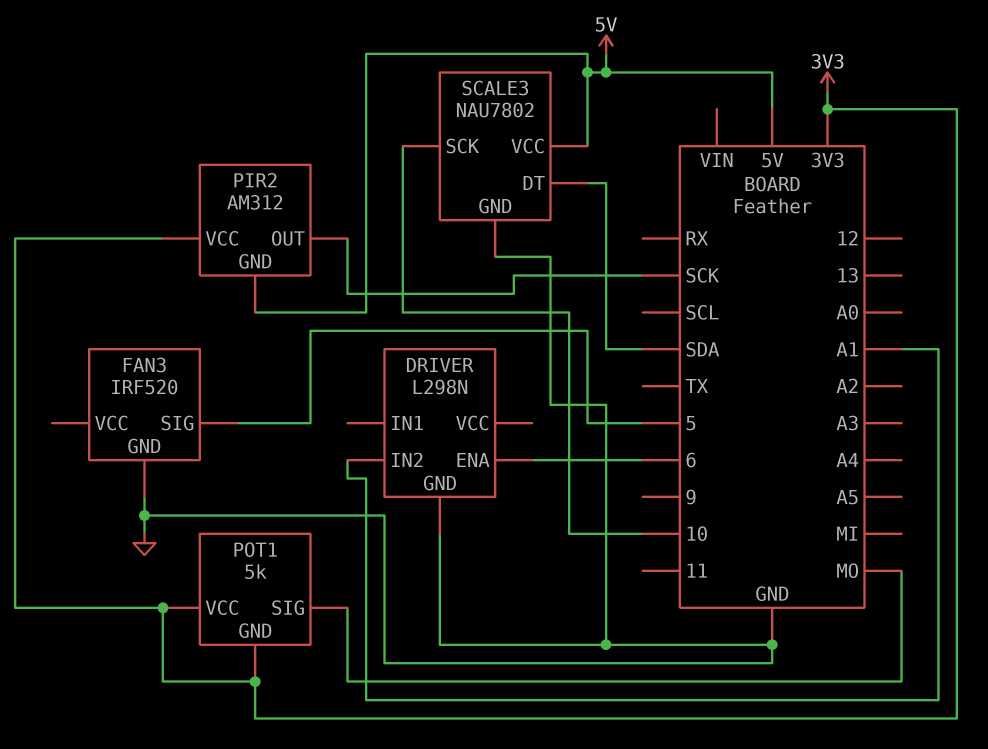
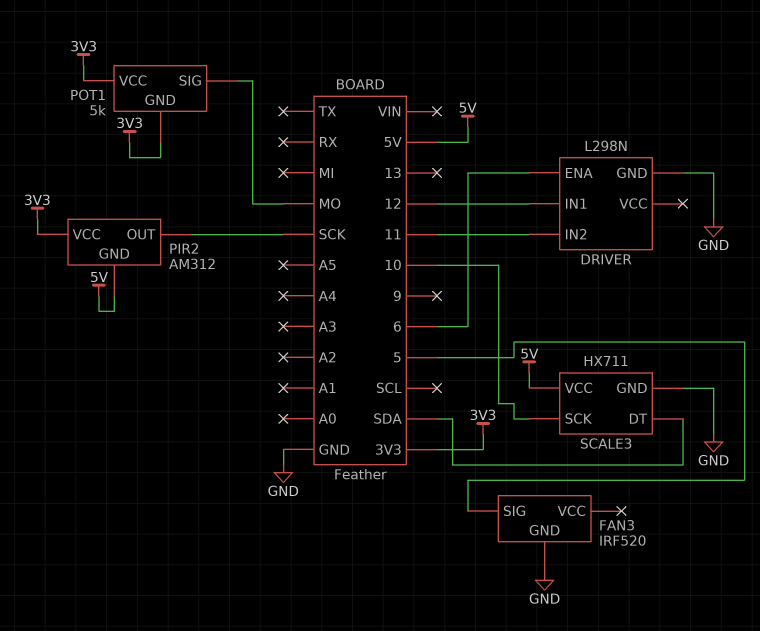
DRIVER pin IN1: none -> 12
DRIVER pin IN2: A1 -> 11
SCALE3: NAU7802 -> HX711

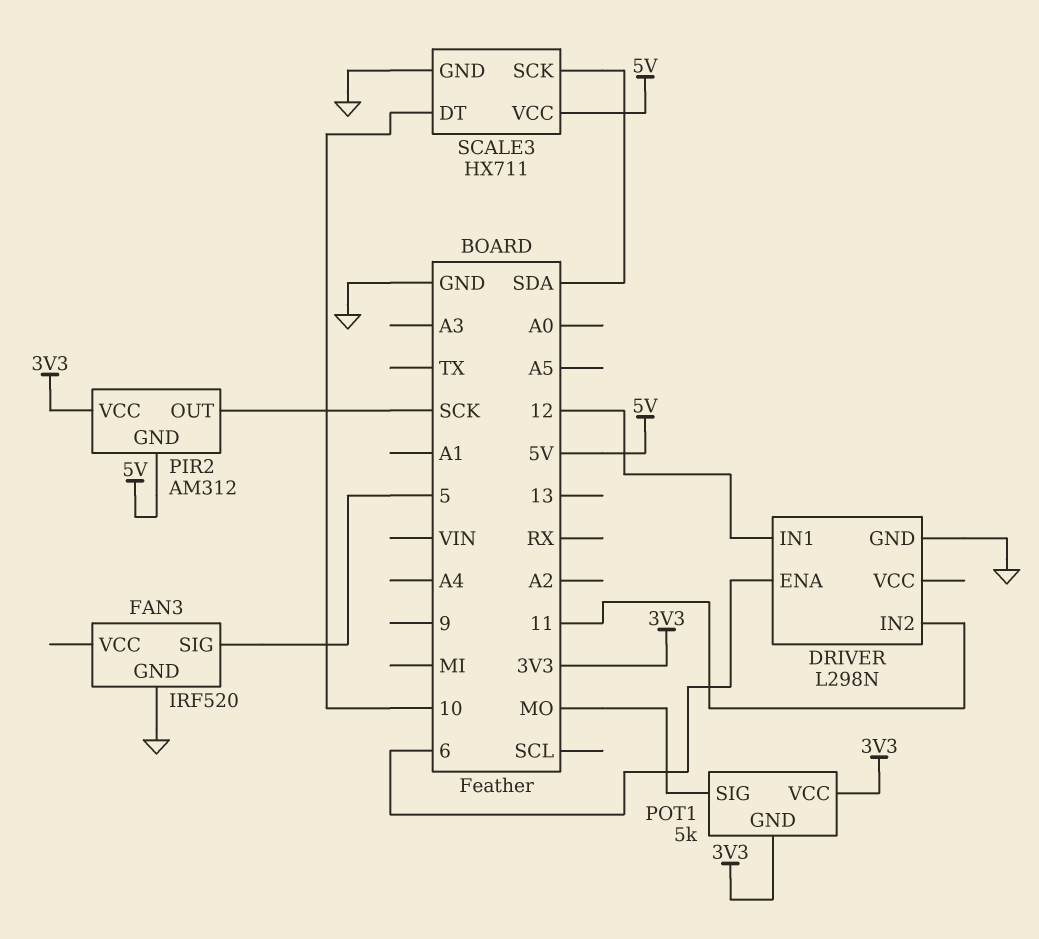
SCALE3 pin DT: SDA -> 10
SCALE3 pin SCK: 10 -> SDA

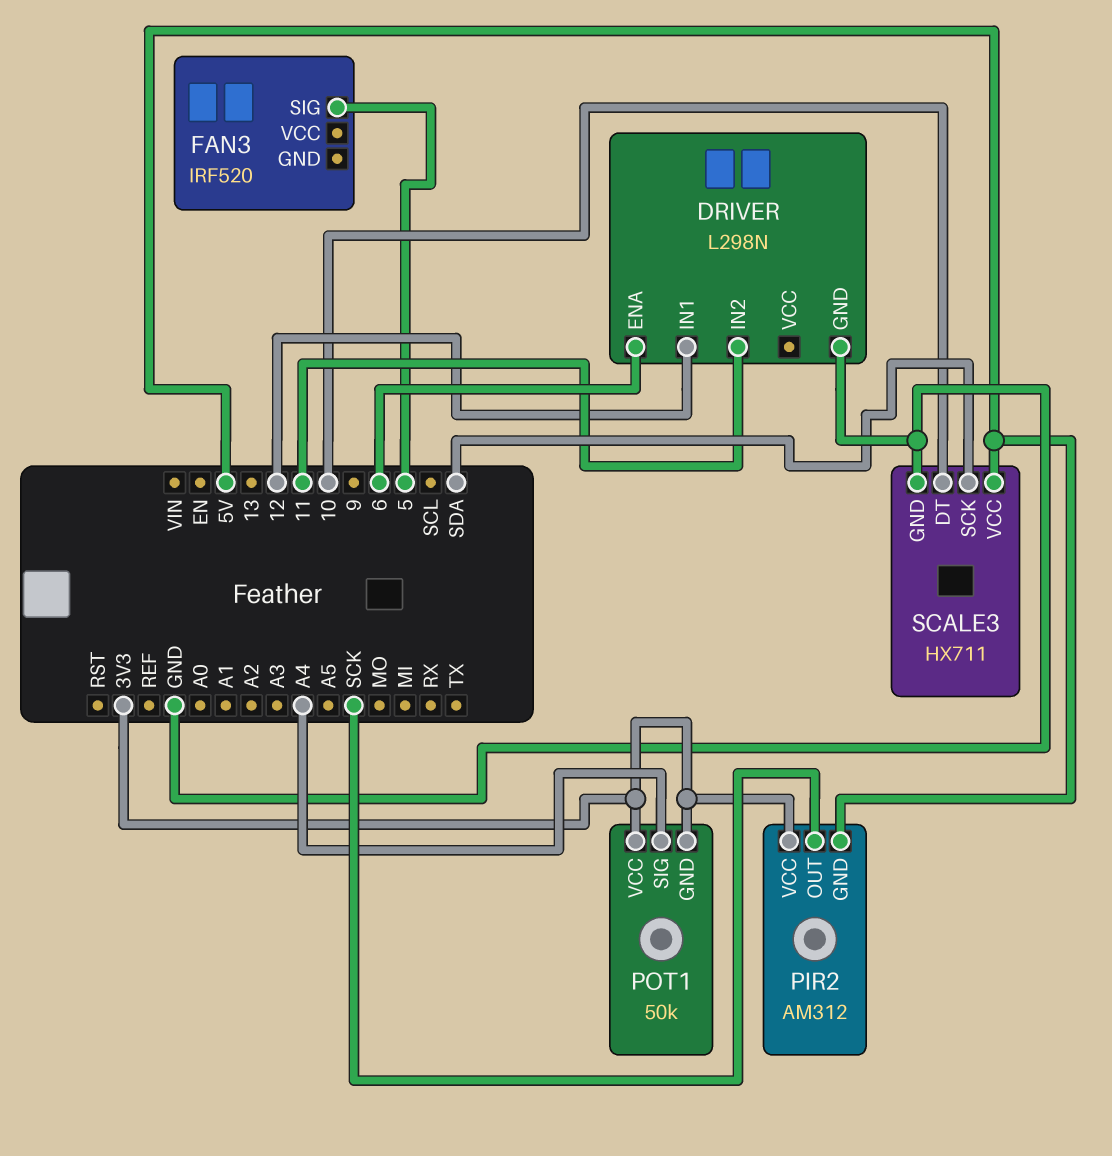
FAN3 pin GND: GND -> none
POT1: 5k -> 50k
POT1 pin SIG: MO -> A4

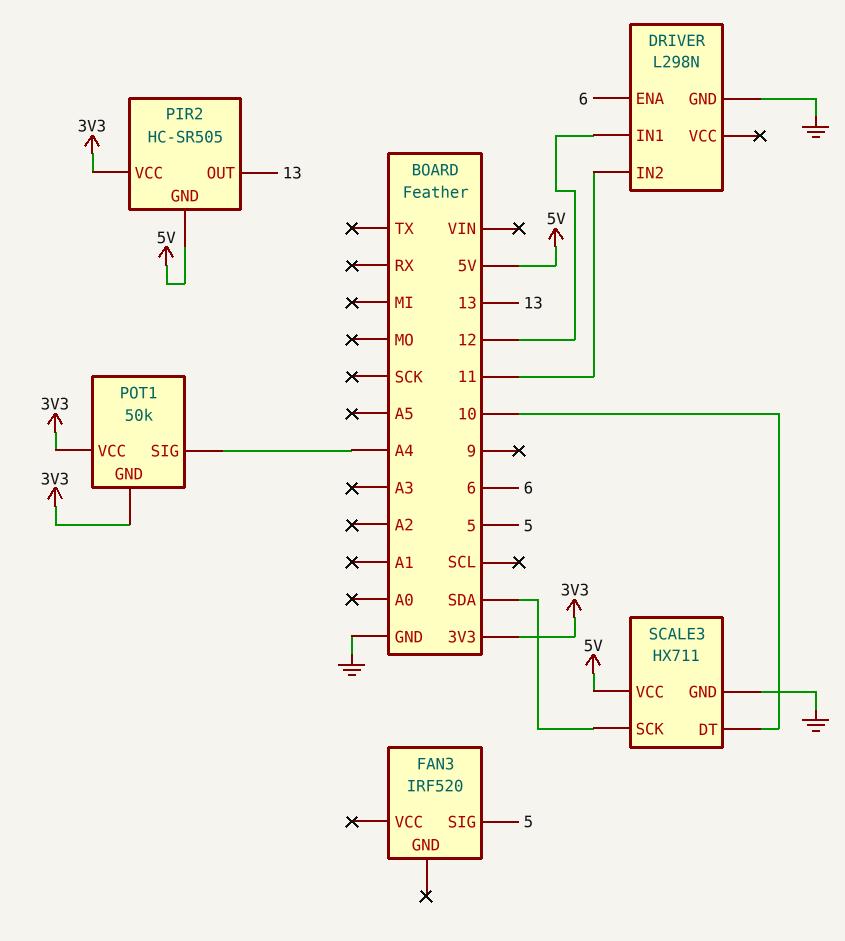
PIR2: AM312 -> HC-SR505
PIR2 pin OUT: SCK -> 13

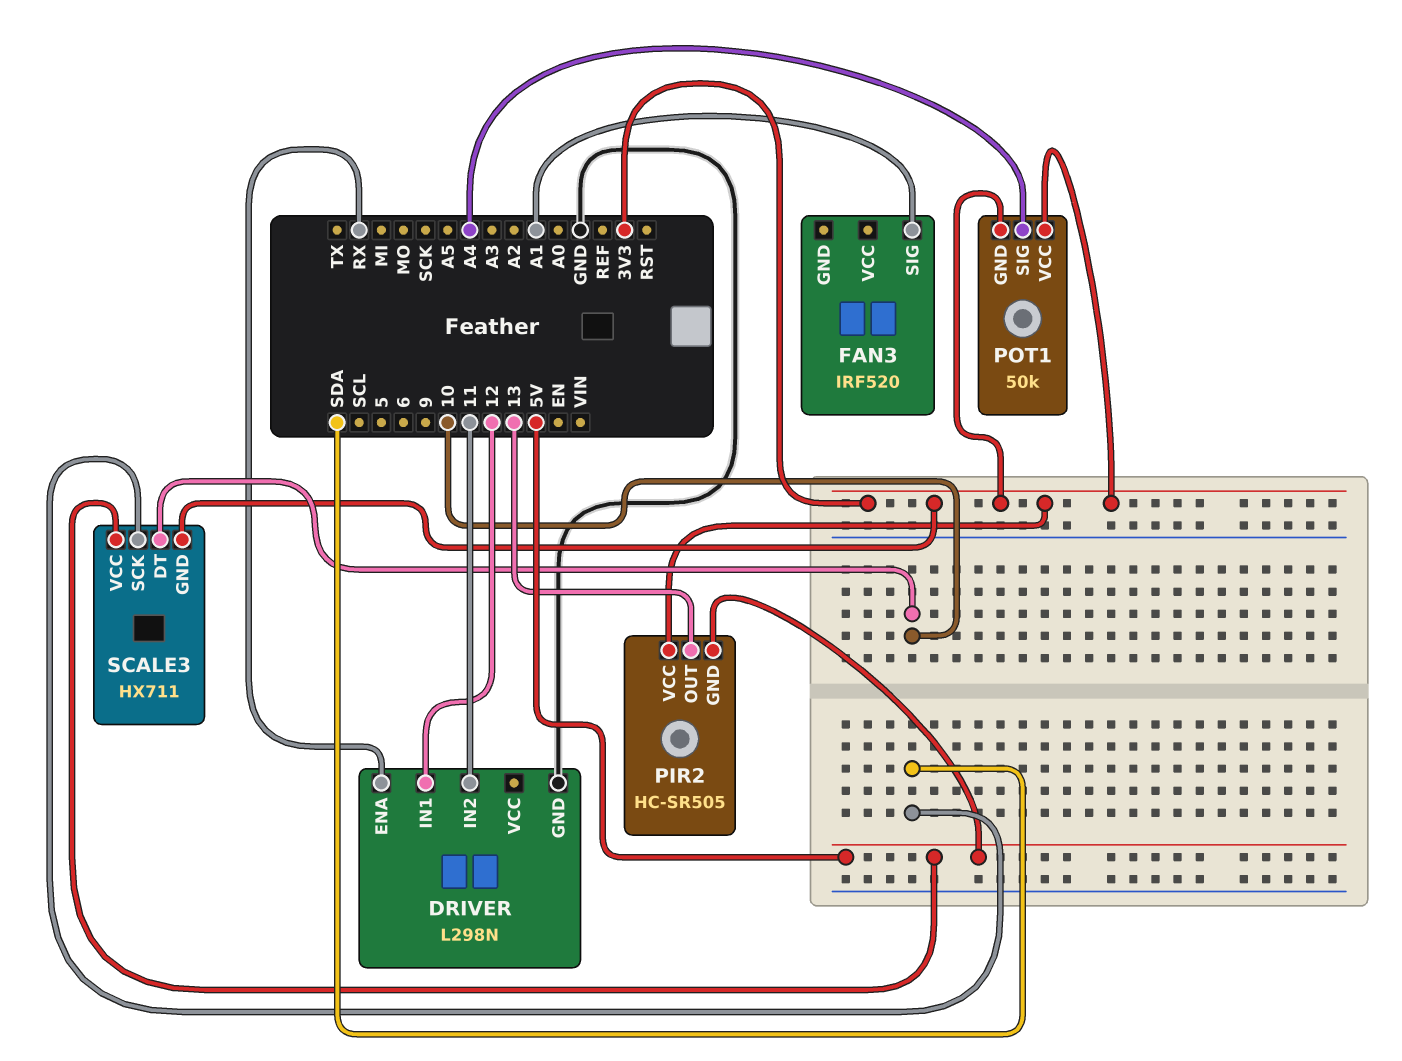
DRIVER pin ENA: 6 -> RX
FAN3 pin SIG: 5 -> A1
SCALE3 pin GND: GND -> 3V3

